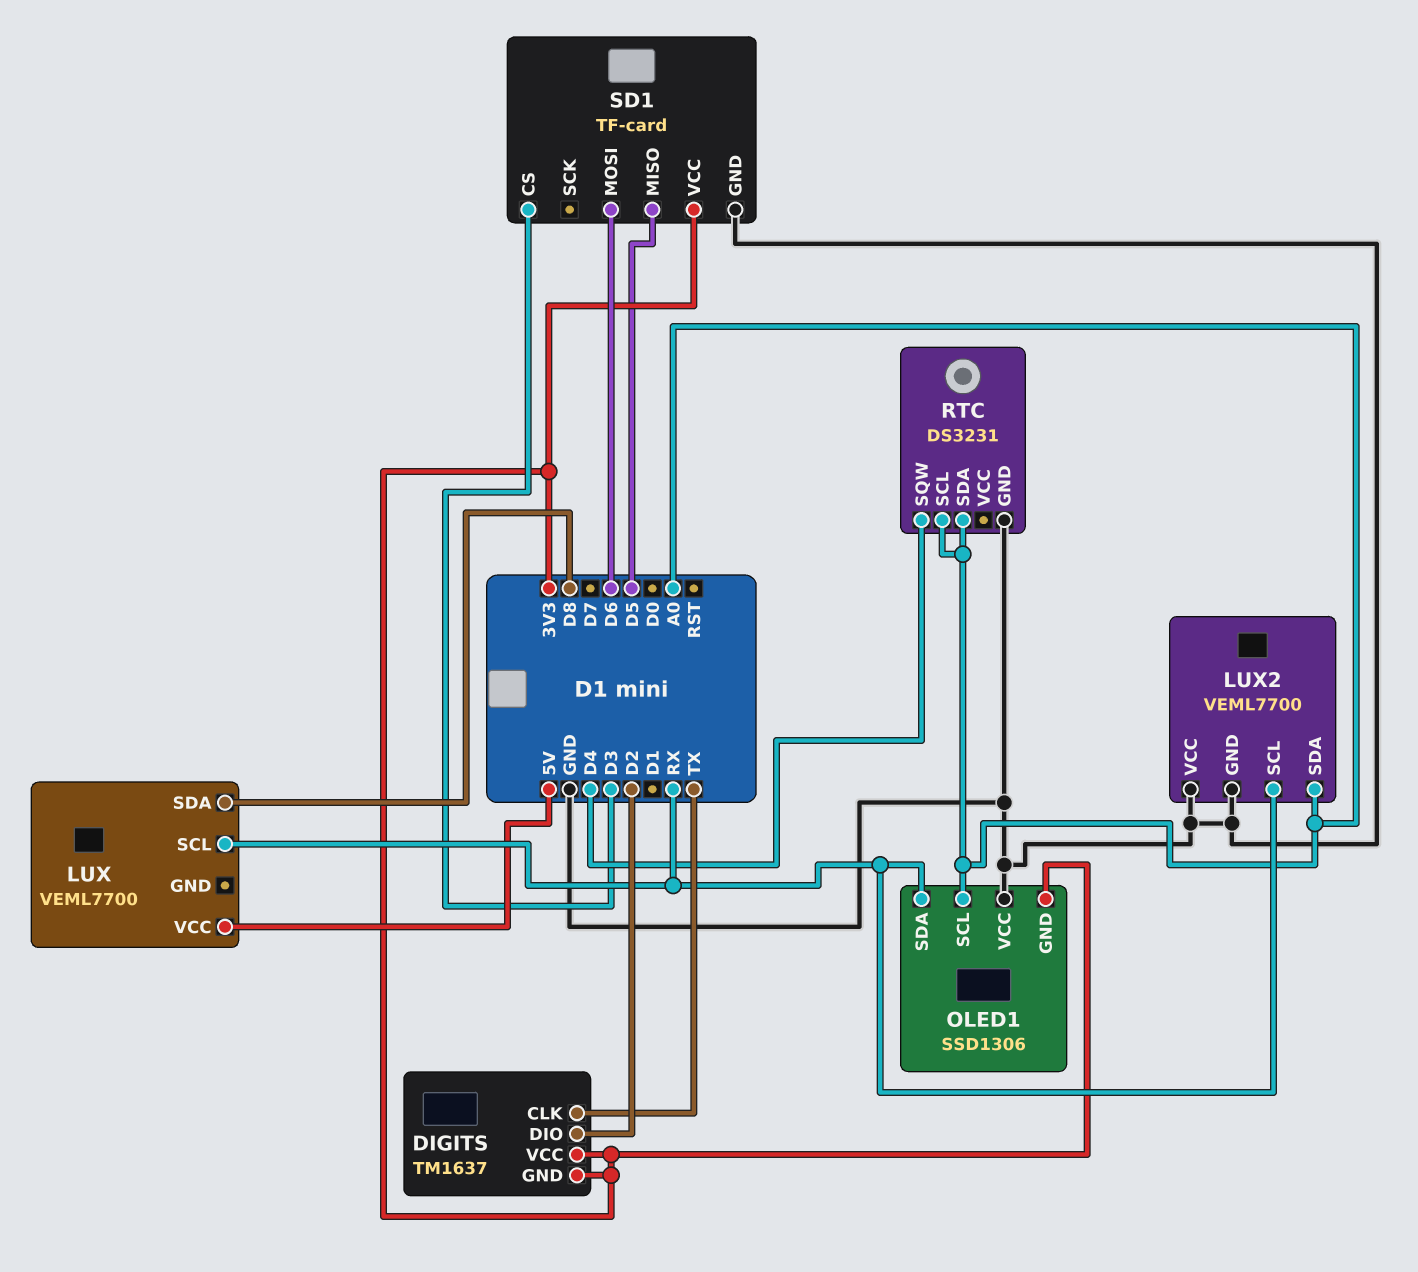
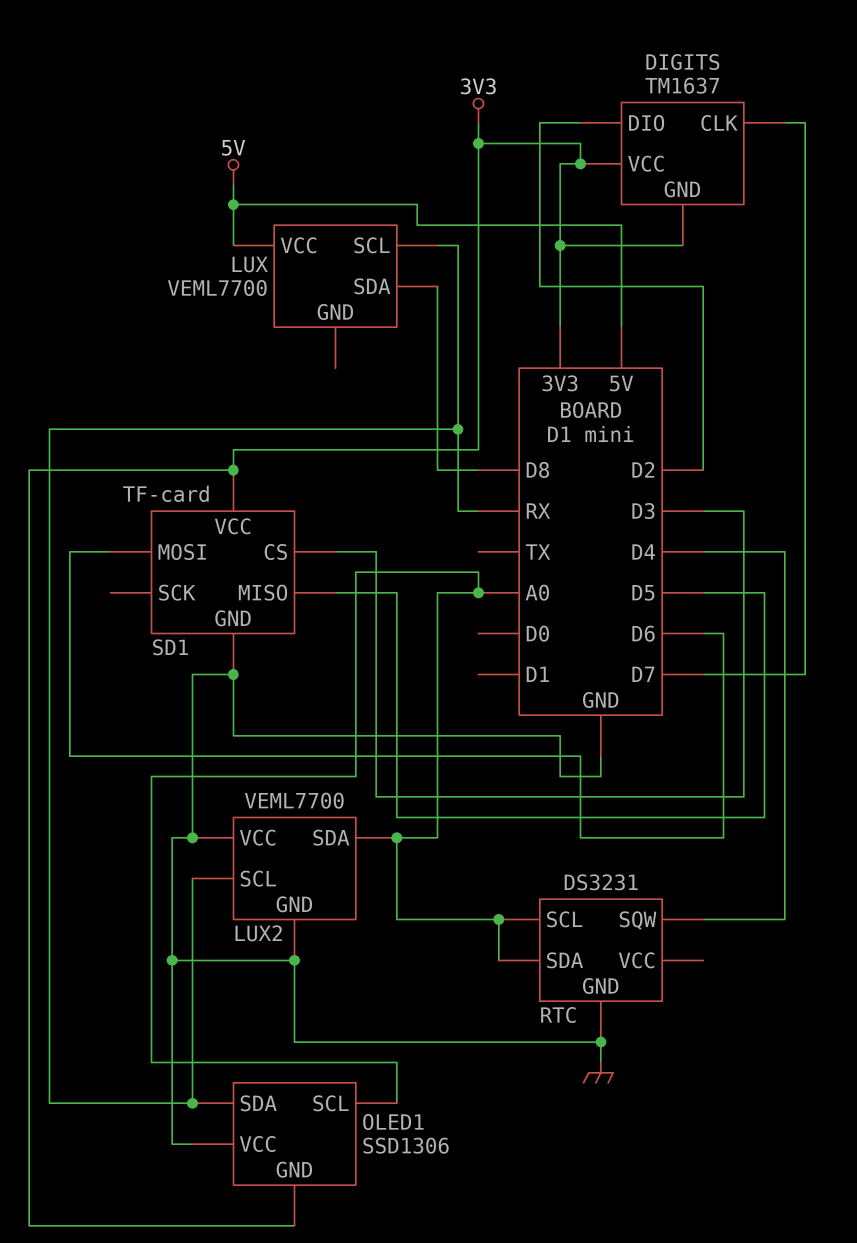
DIGITS pin CLK: TX -> D7

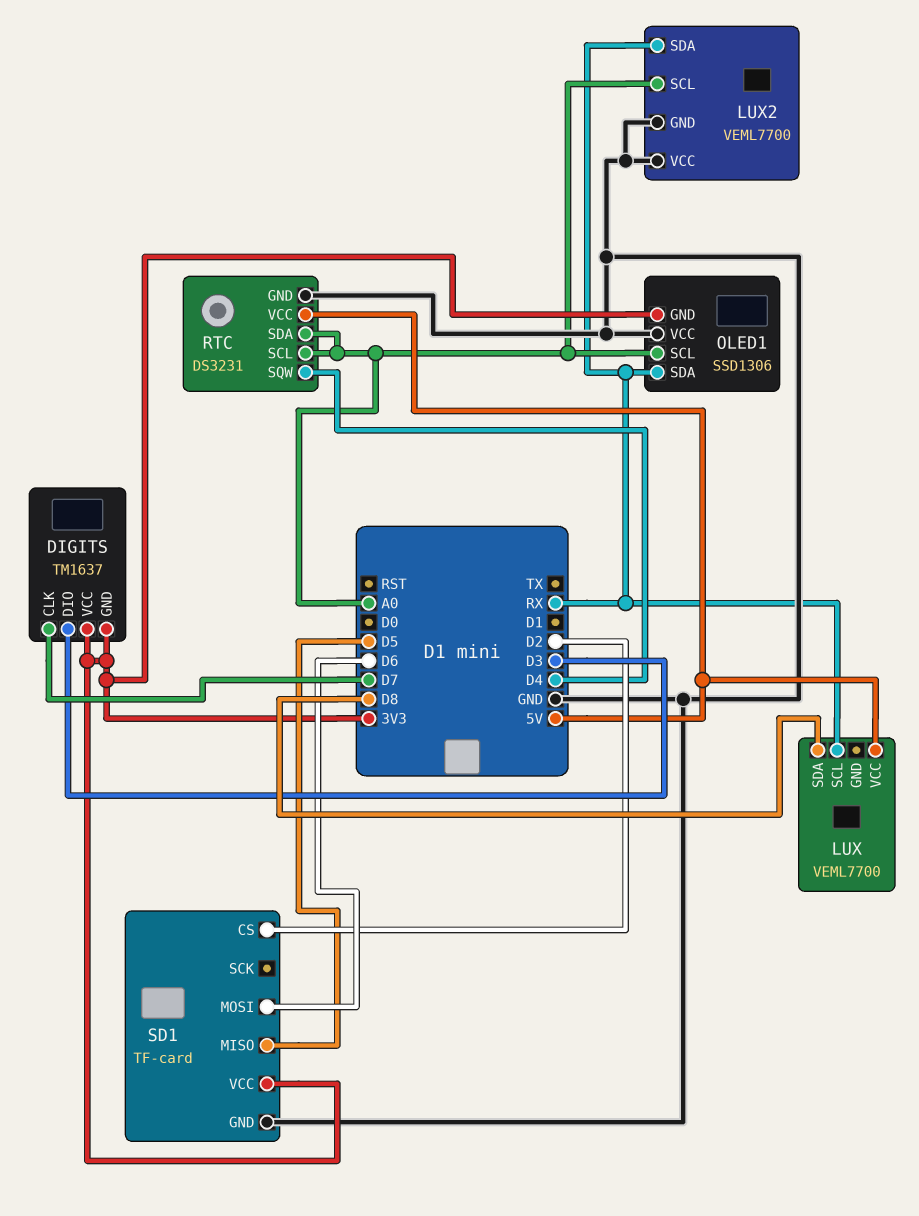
DIGITS pin DIO: D2 -> D3
LUX2 pin SCL: RX -> A0
LUX2 pin SDA: A0 -> RX
RTC pin VCC: none -> 5V
SD1 pin CS: D3 -> D2

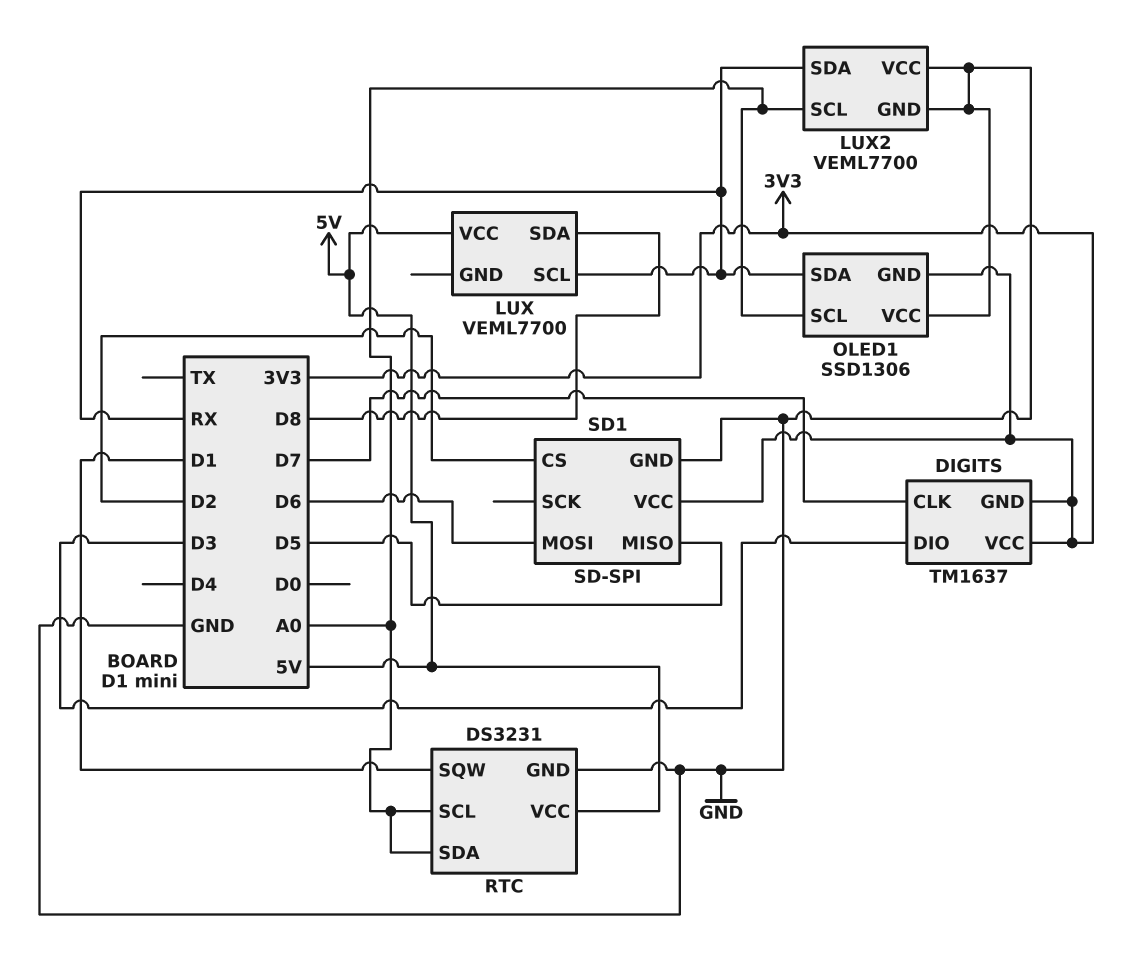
RTC pin SQW: D4 -> D1
SD1: TF-card -> SD-SPI

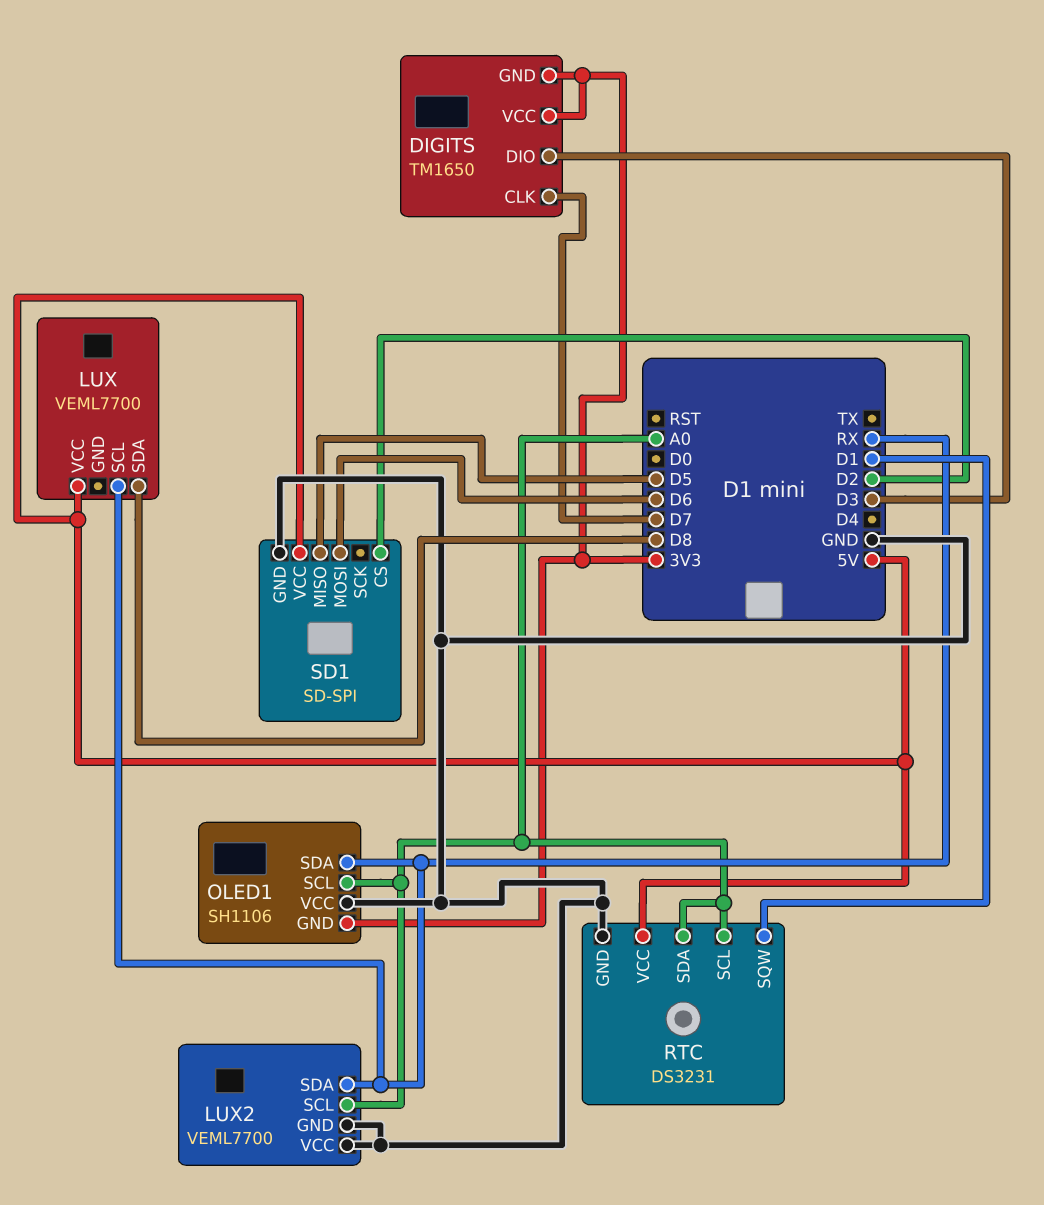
DIGITS: TM1637 -> TM1650
OLED1: SSD1306 -> SH1106
SD1 pin VCC: 3V3 -> 5V

